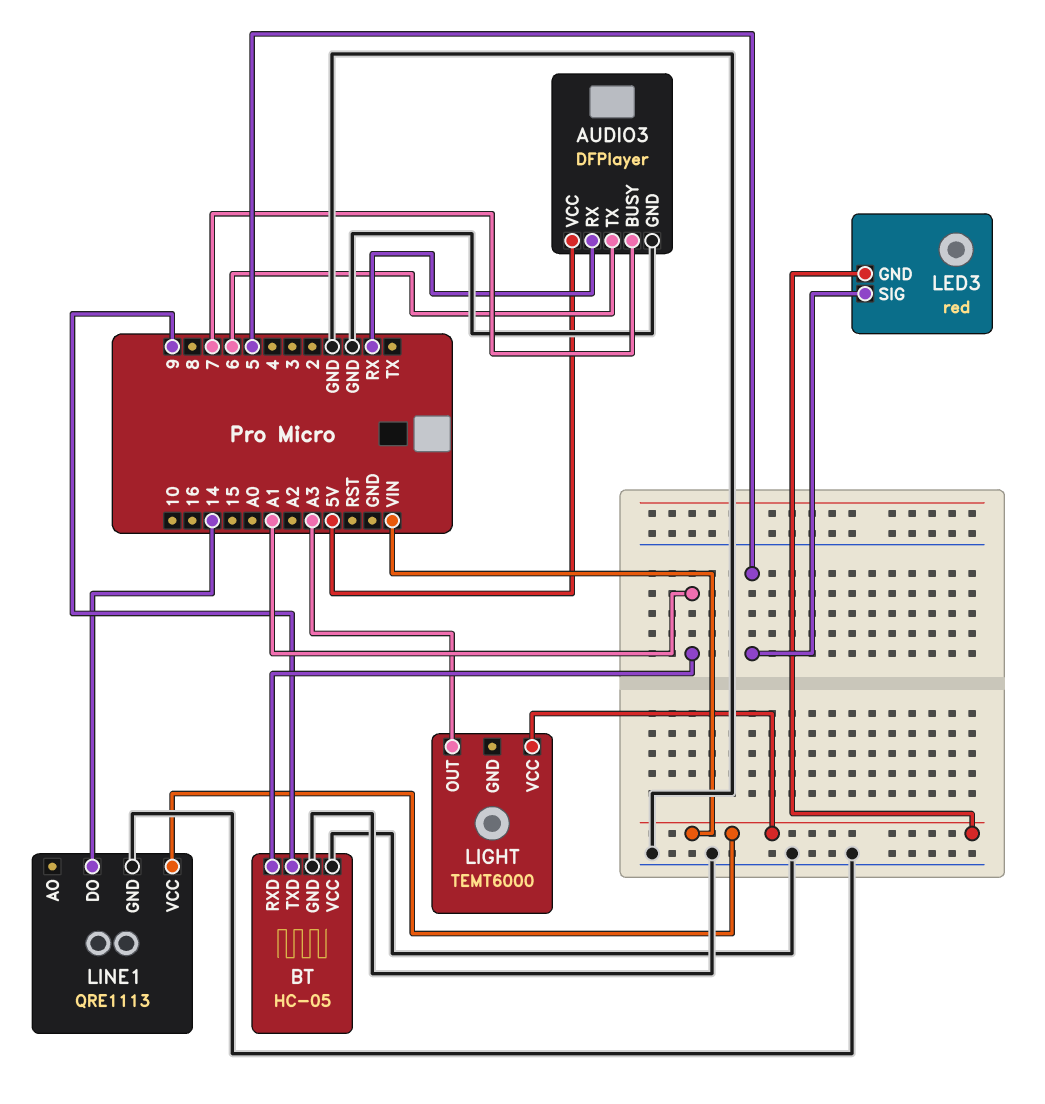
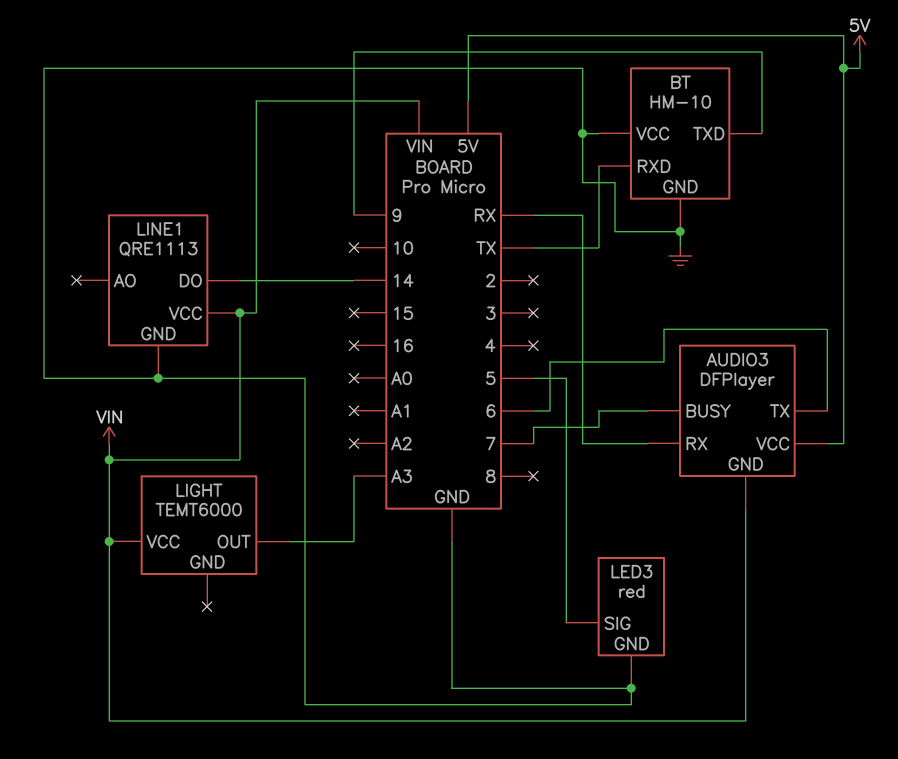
AUDIO3 pin GND: GND -> VIN
BT: HC-05 -> HM-10
BT pin RXD: A1 -> TX
LED3 pin GND: VIN -> GND

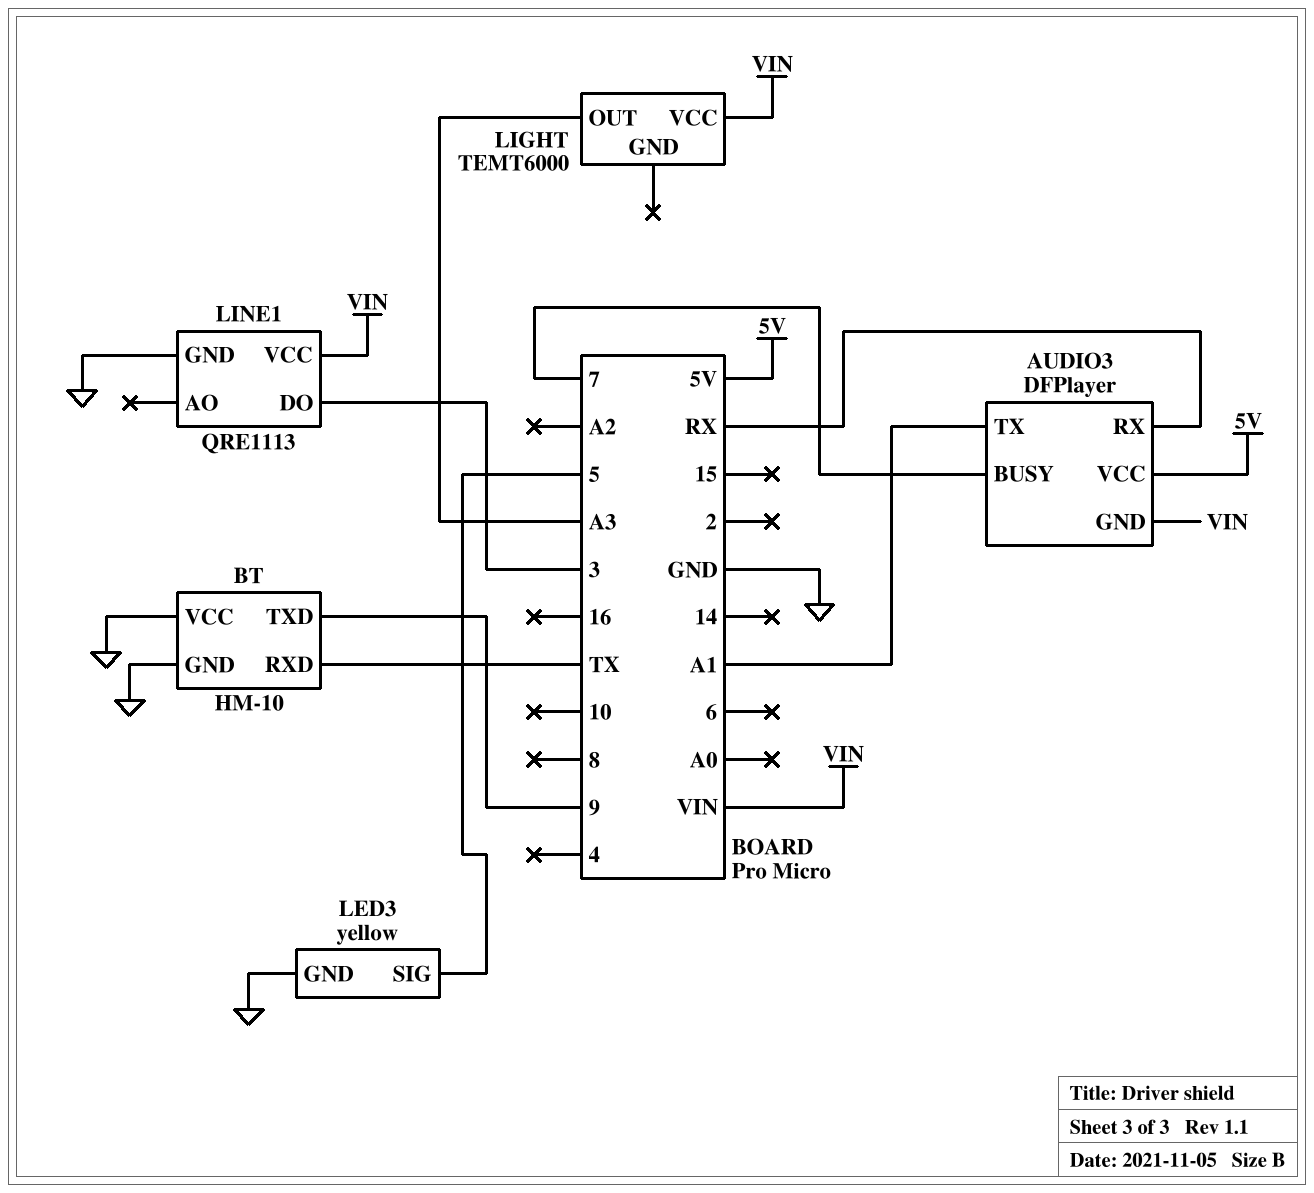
AUDIO3 pin TX: 6 -> A1
LED3: red -> yellow
LINE1 pin DO: 14 -> 3

